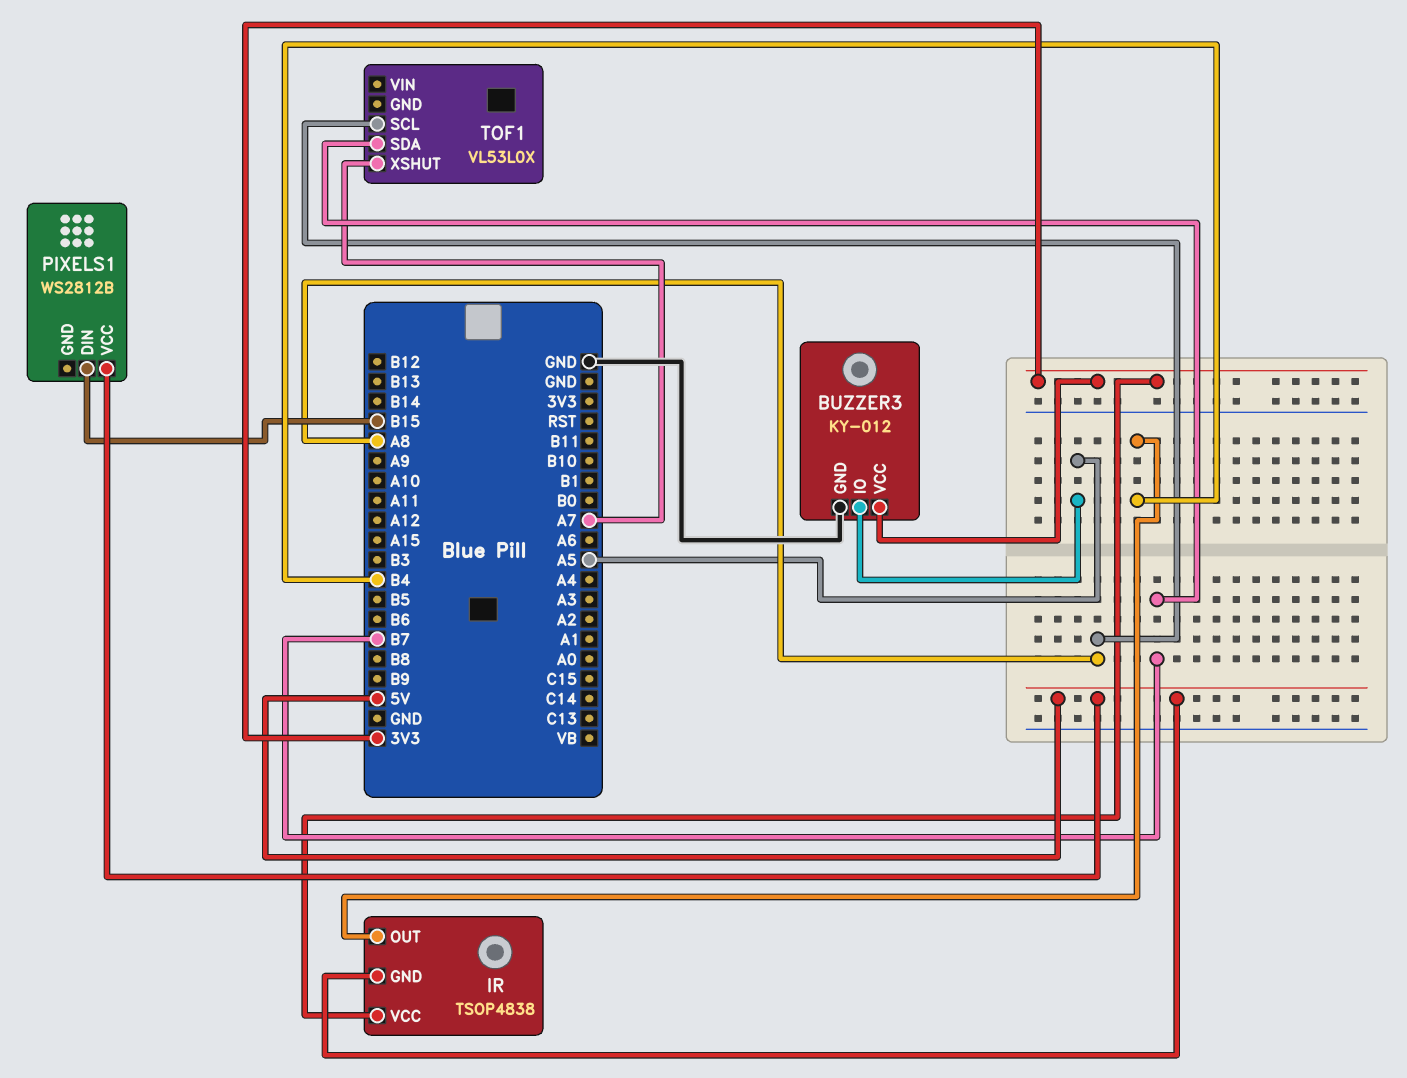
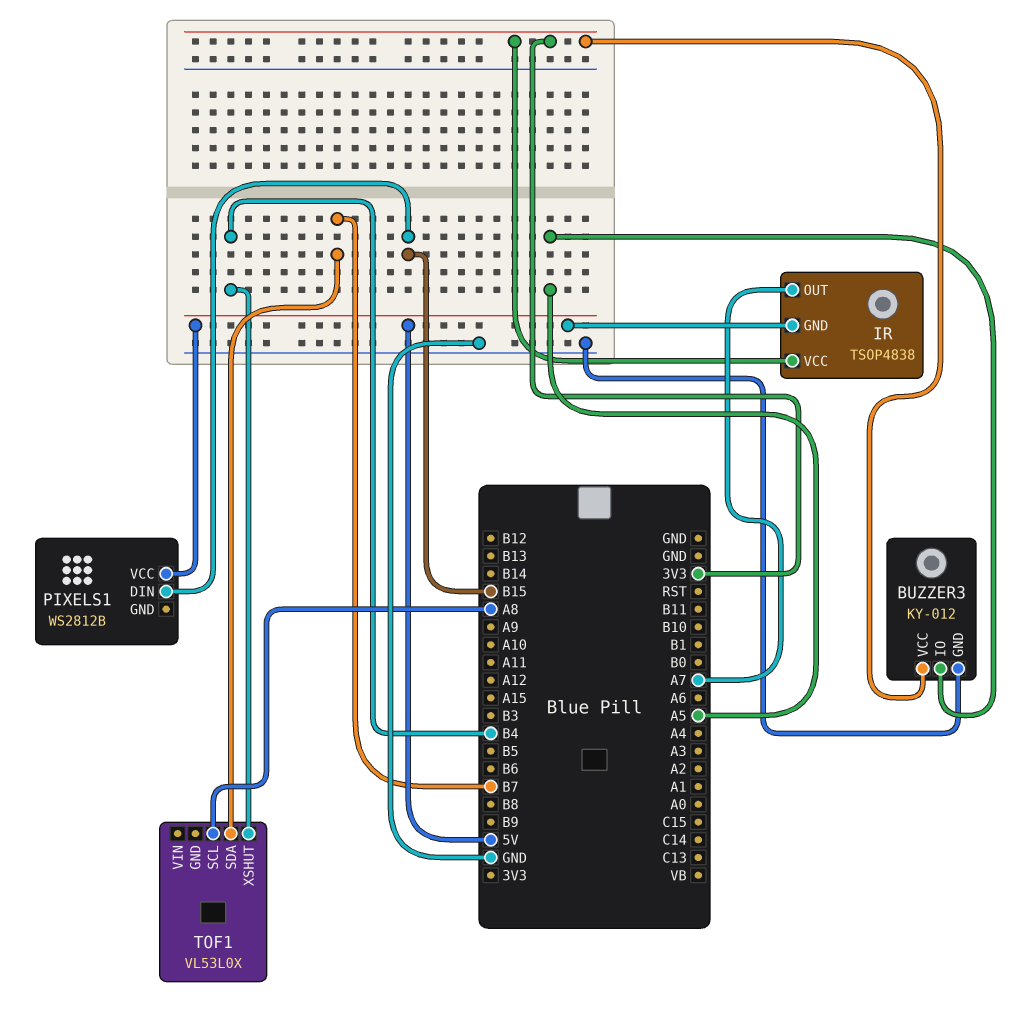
IR pin OUT: B4 -> A7
TOF1 pin XSHUT: A7 -> B4

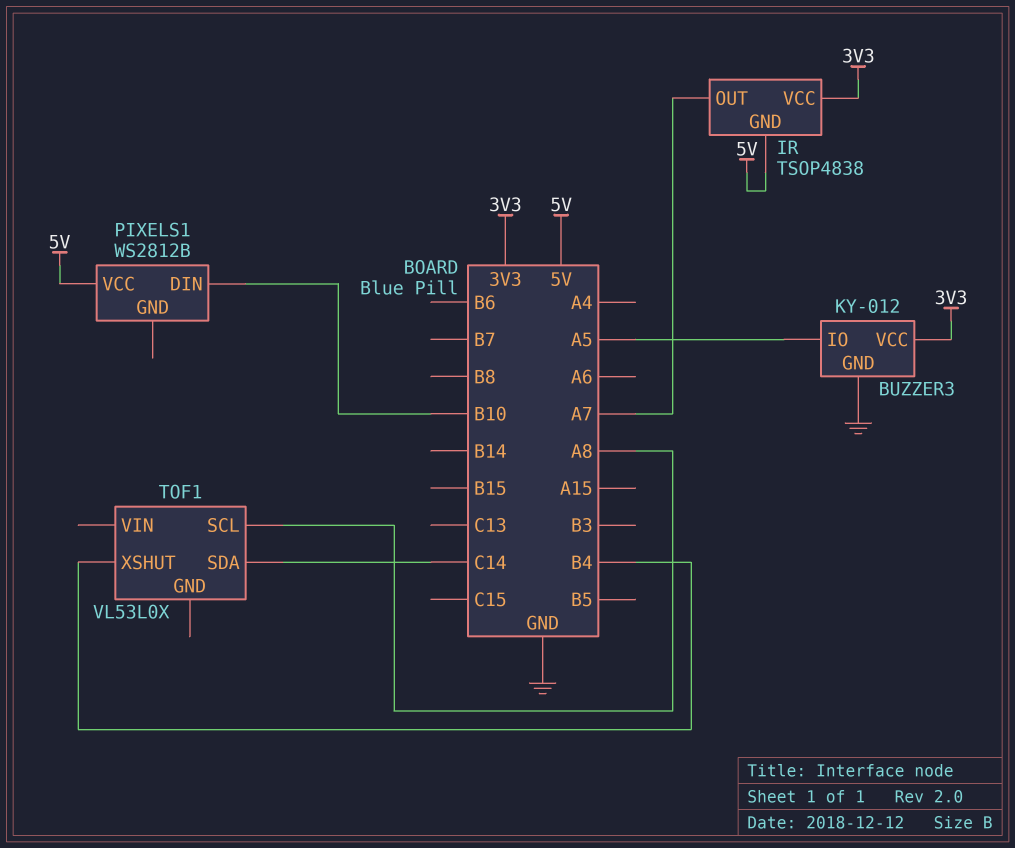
PIXELS1 pin DIN: B15 -> B10
TOF1 pin SDA: B7 -> C14

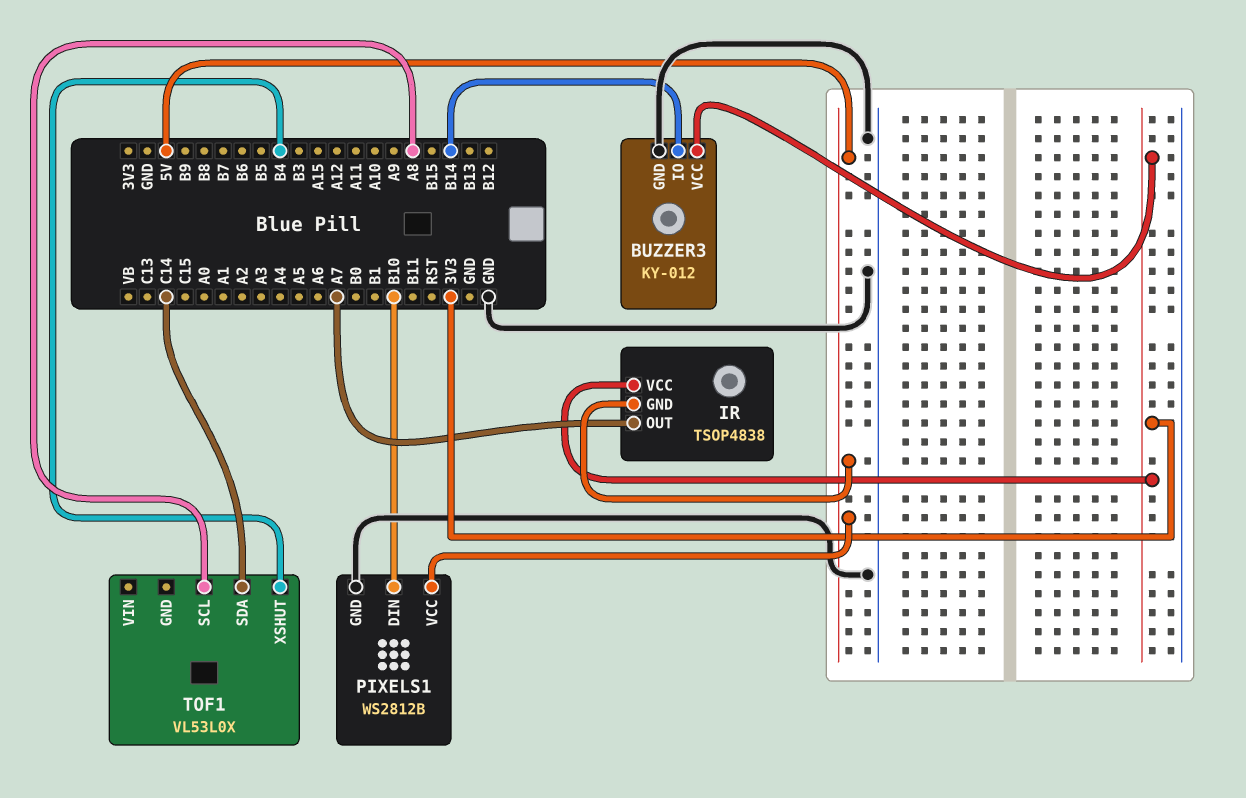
BUZZER3 pin IO: A5 -> B14
PIXELS1 pin GND: none -> GND

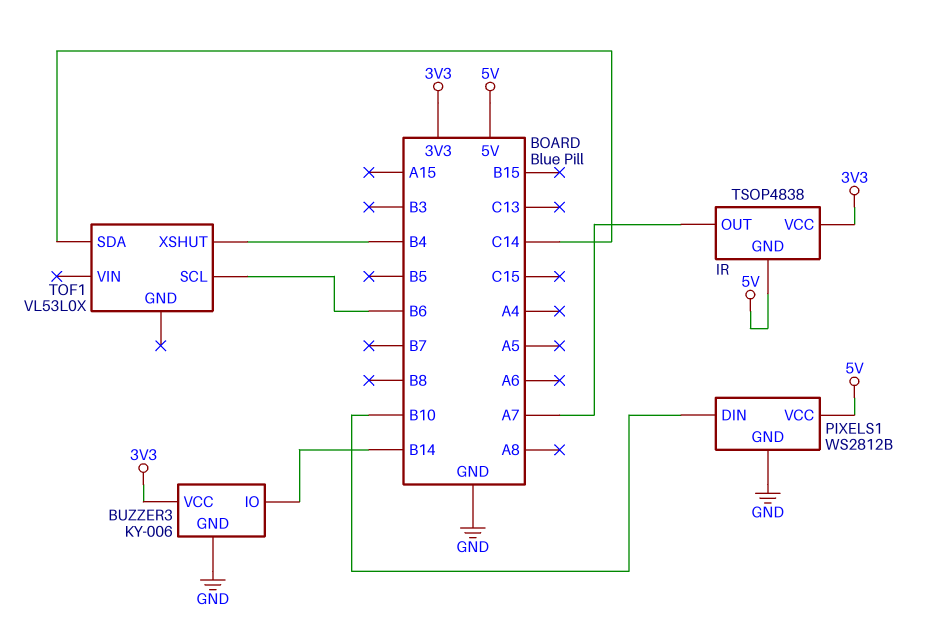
BUZZER3: KY-012 -> KY-006
TOF1 pin SCL: A8 -> B6

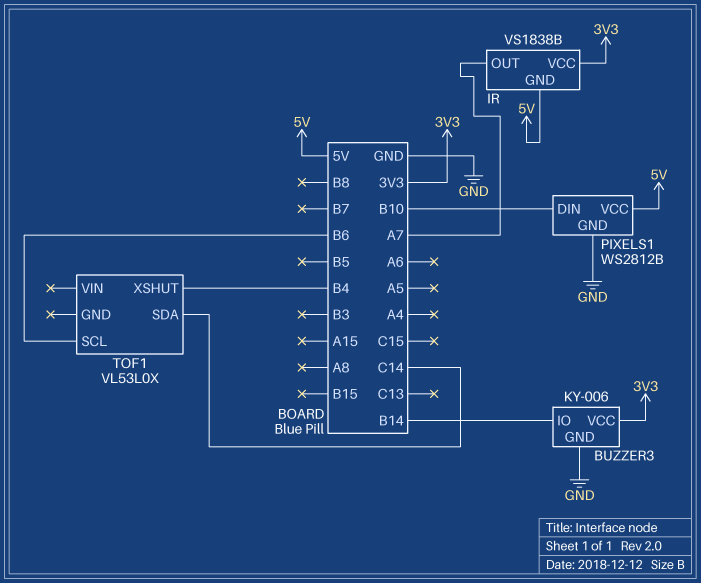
IR: TSOP4838 -> VS1838B

